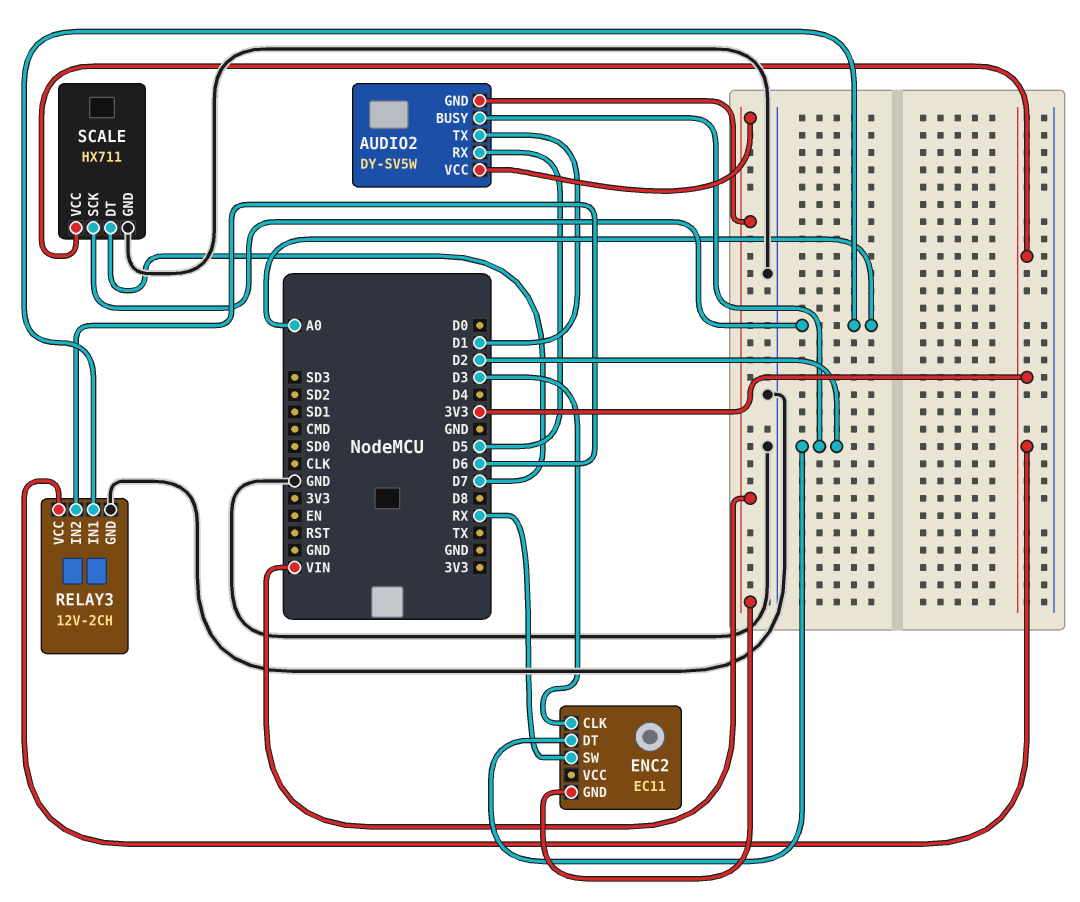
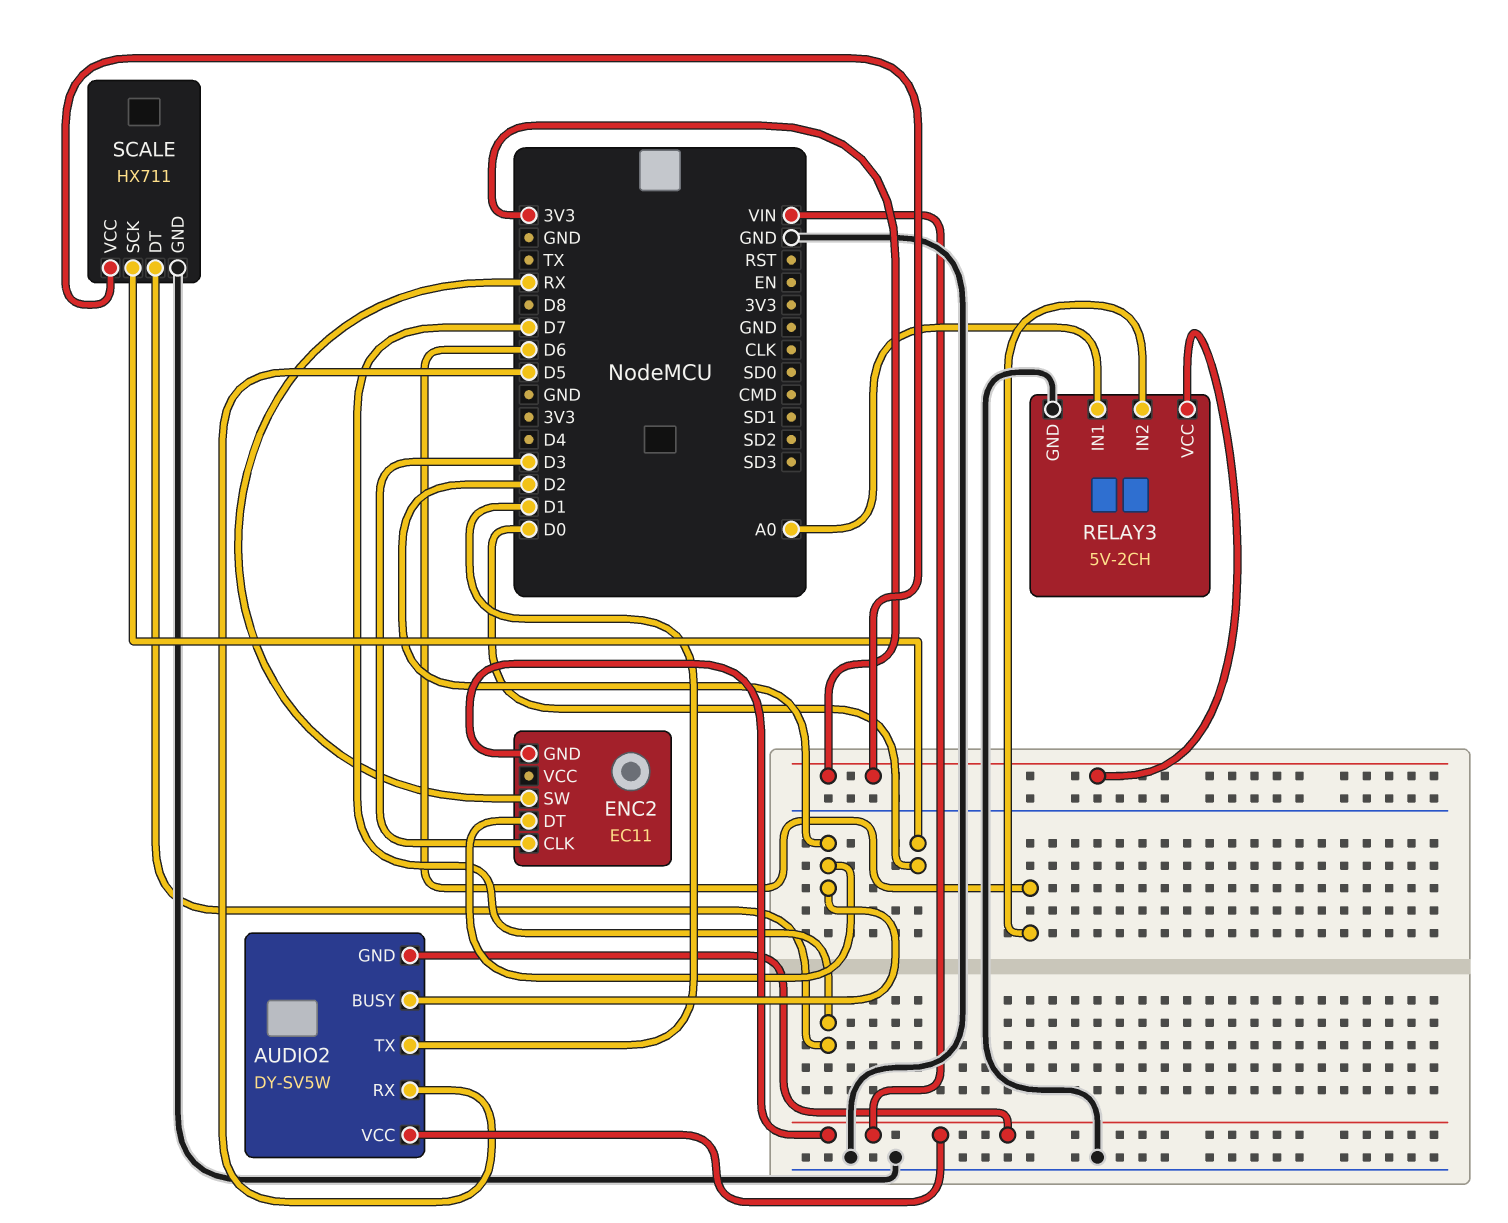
RELAY3: 12V-2CH -> 5V-2CH
SCALE pin SCK: A0 -> D0

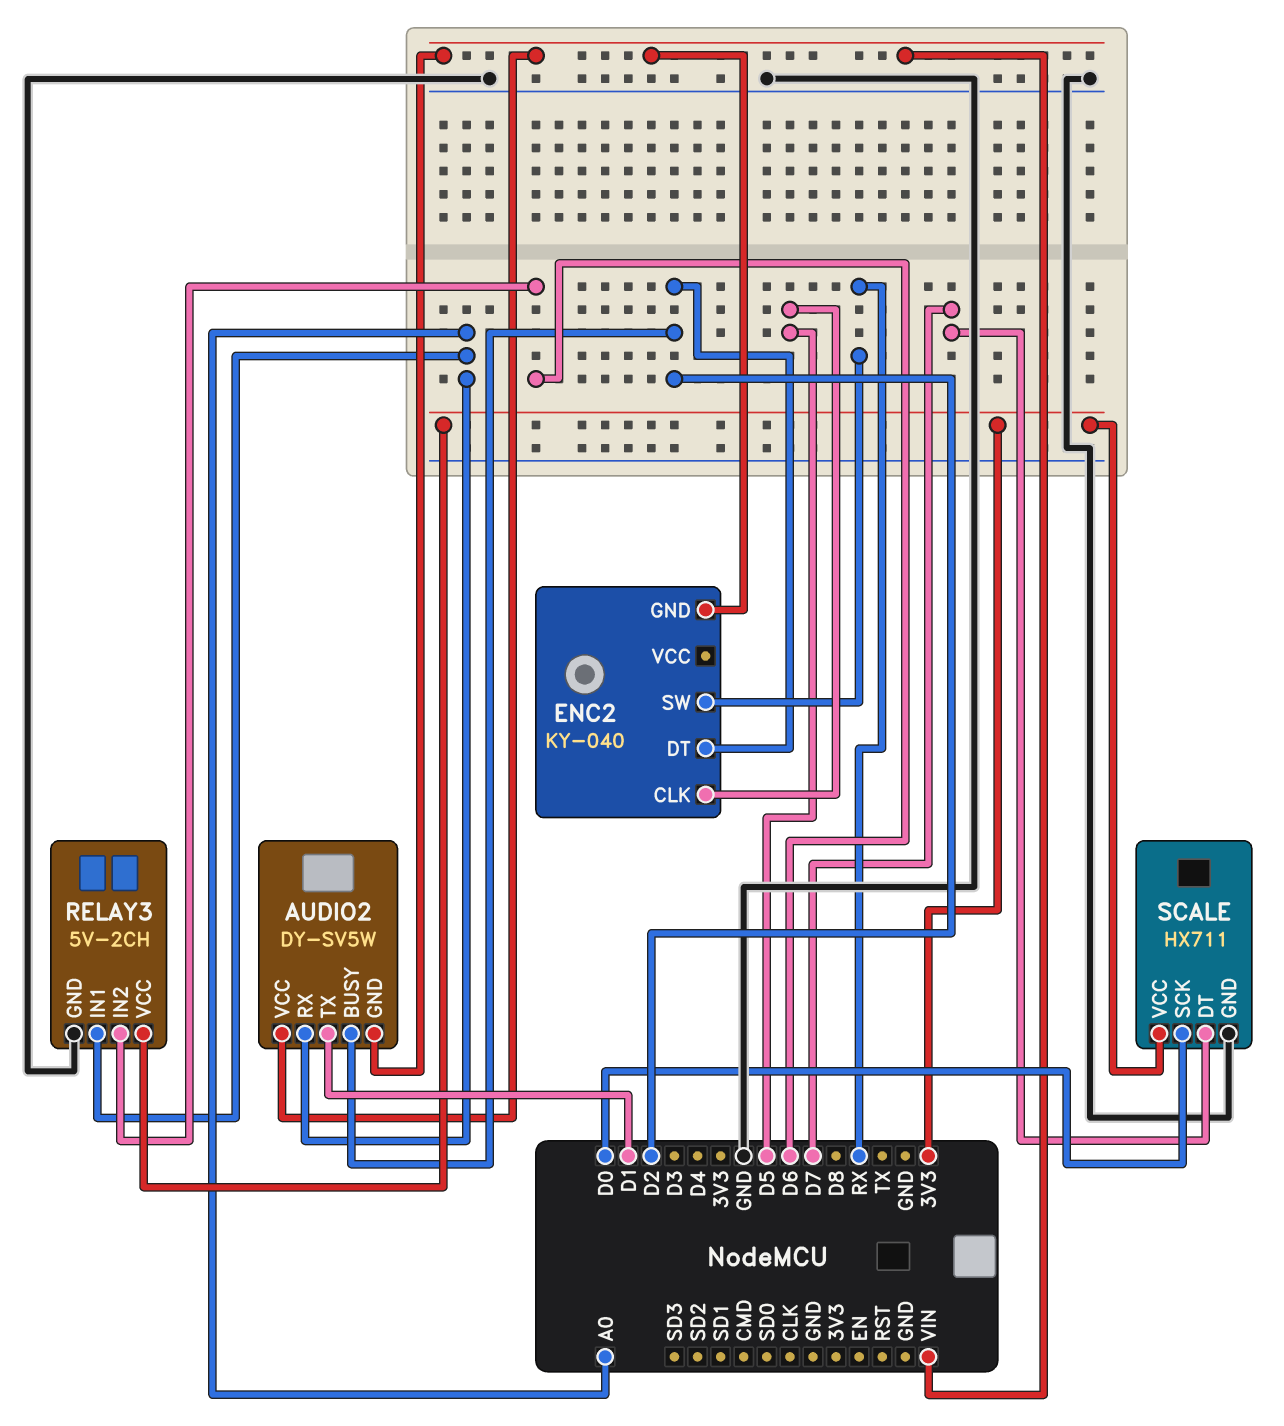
AUDIO2 pin RX: D5 -> A0
ENC2: EC11 -> KY-040
ENC2 pin CLK: D3 -> D5

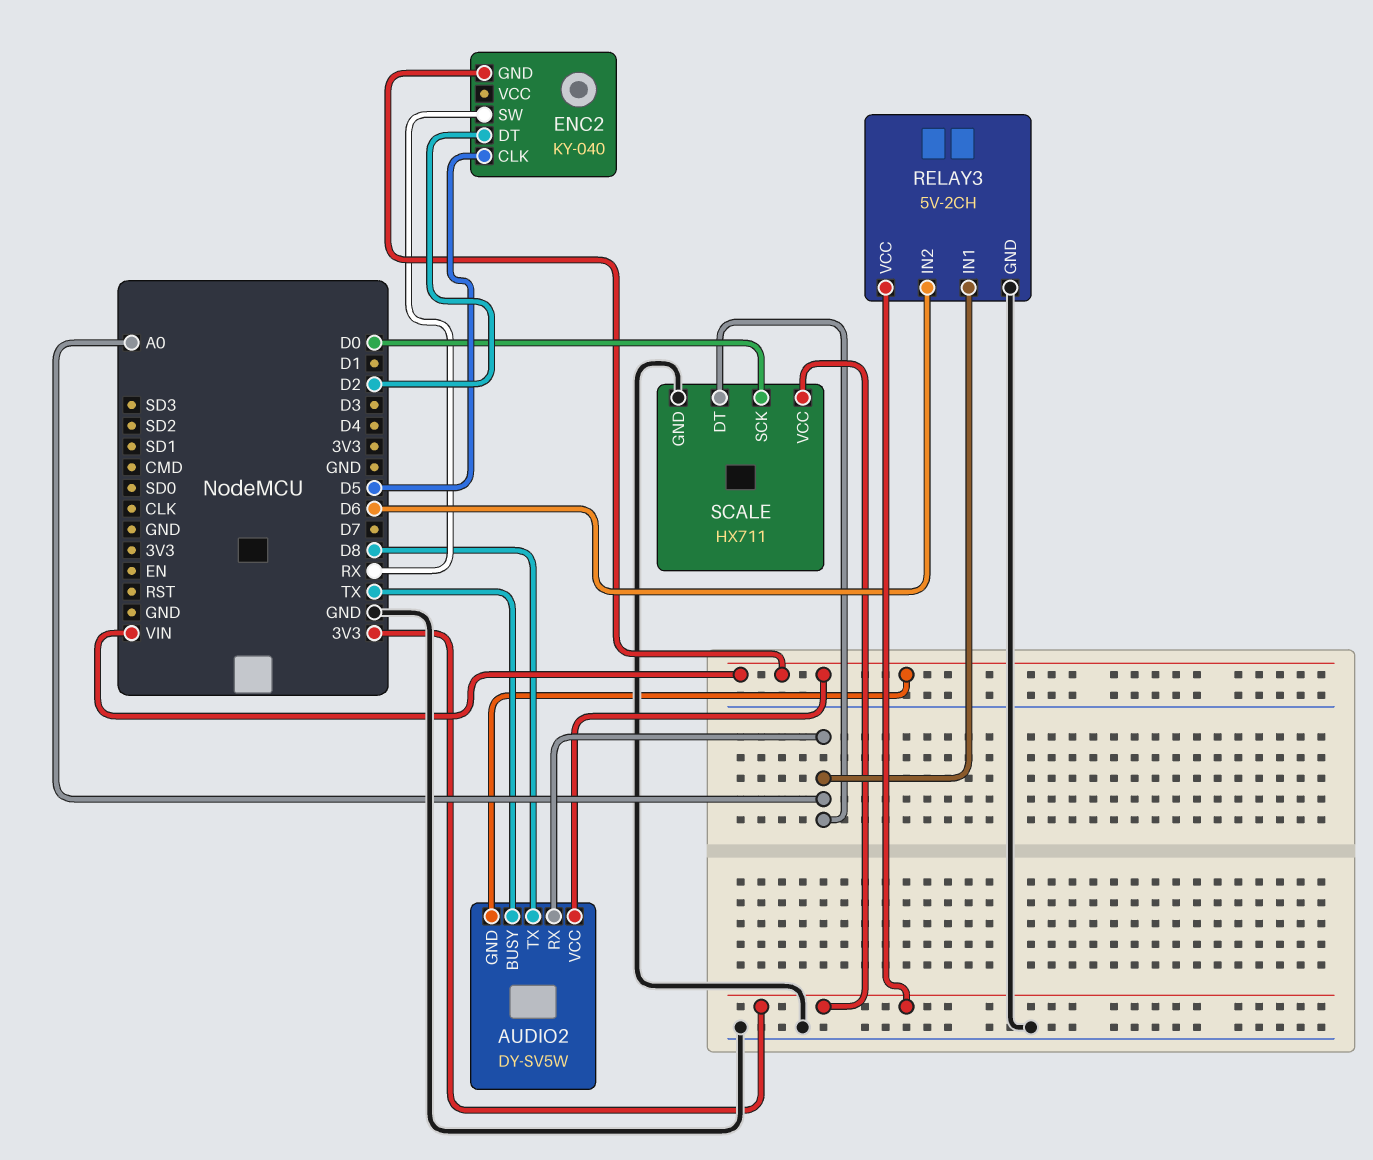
AUDIO2 pin BUSY: D2 -> TX
AUDIO2 pin TX: D1 -> D8
SCALE pin DT: D7 -> A0

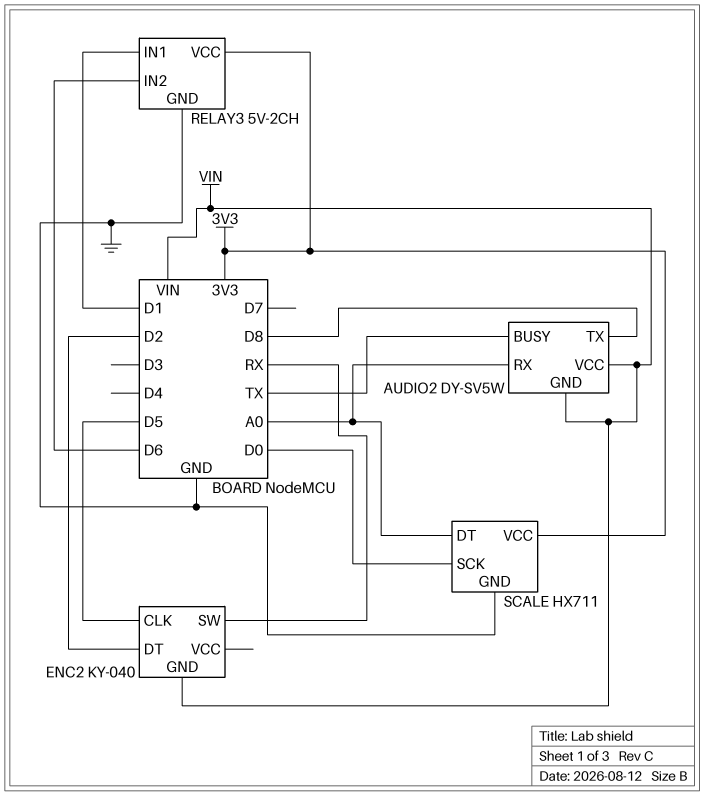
RELAY3 pin IN1: A0 -> D1

